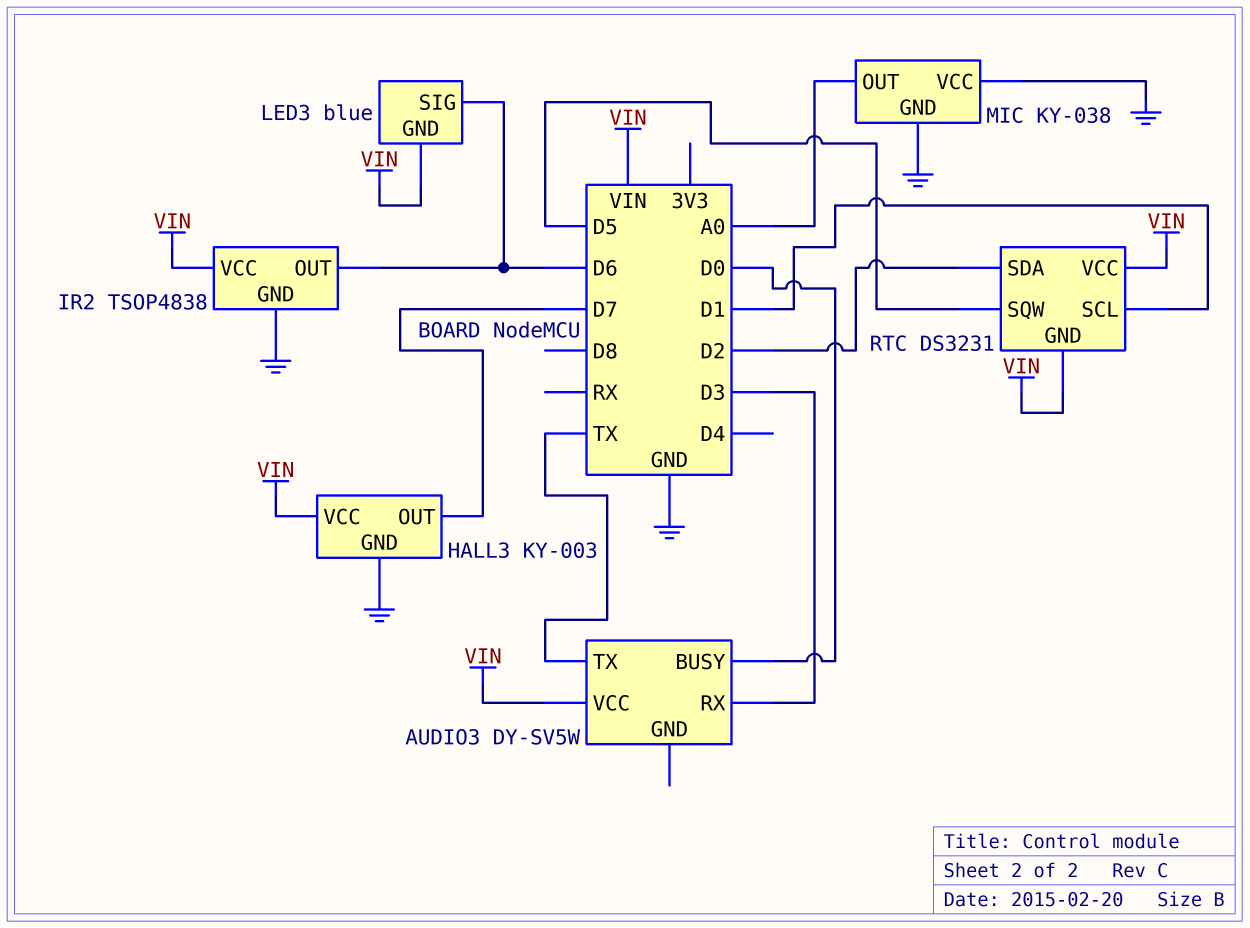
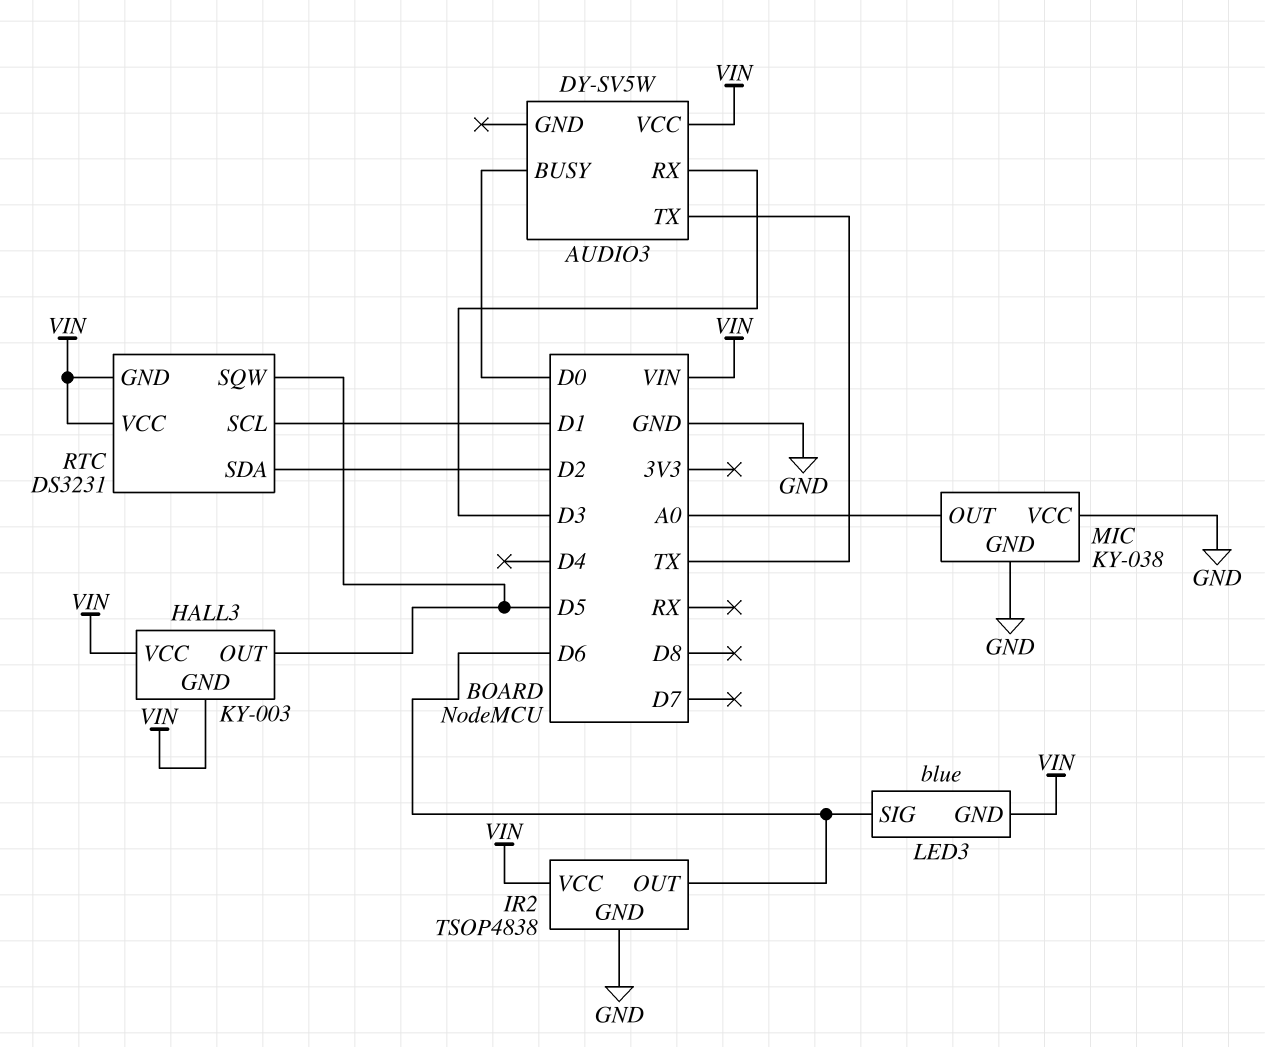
HALL3 pin GND: GND -> VIN
HALL3 pin OUT: D7 -> D5

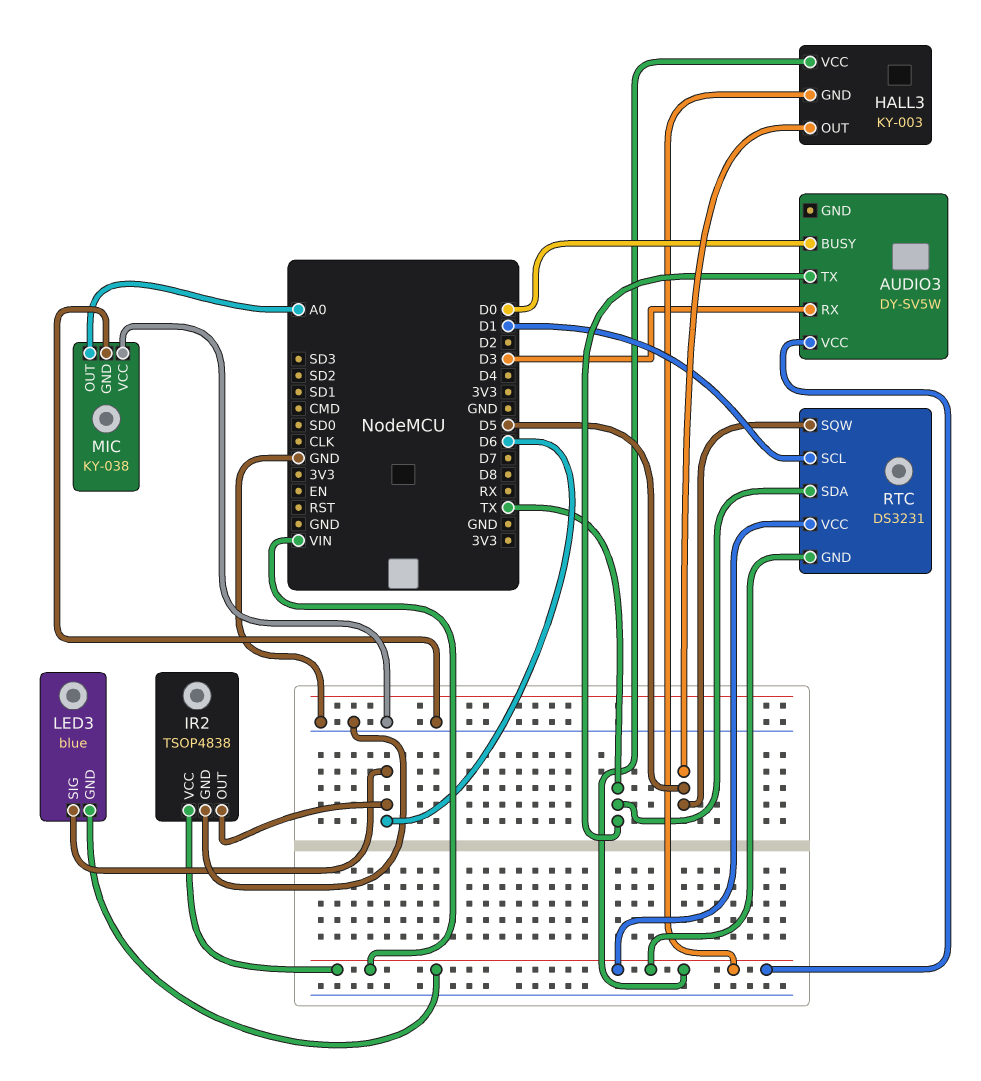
RTC pin SDA: D2 -> TX

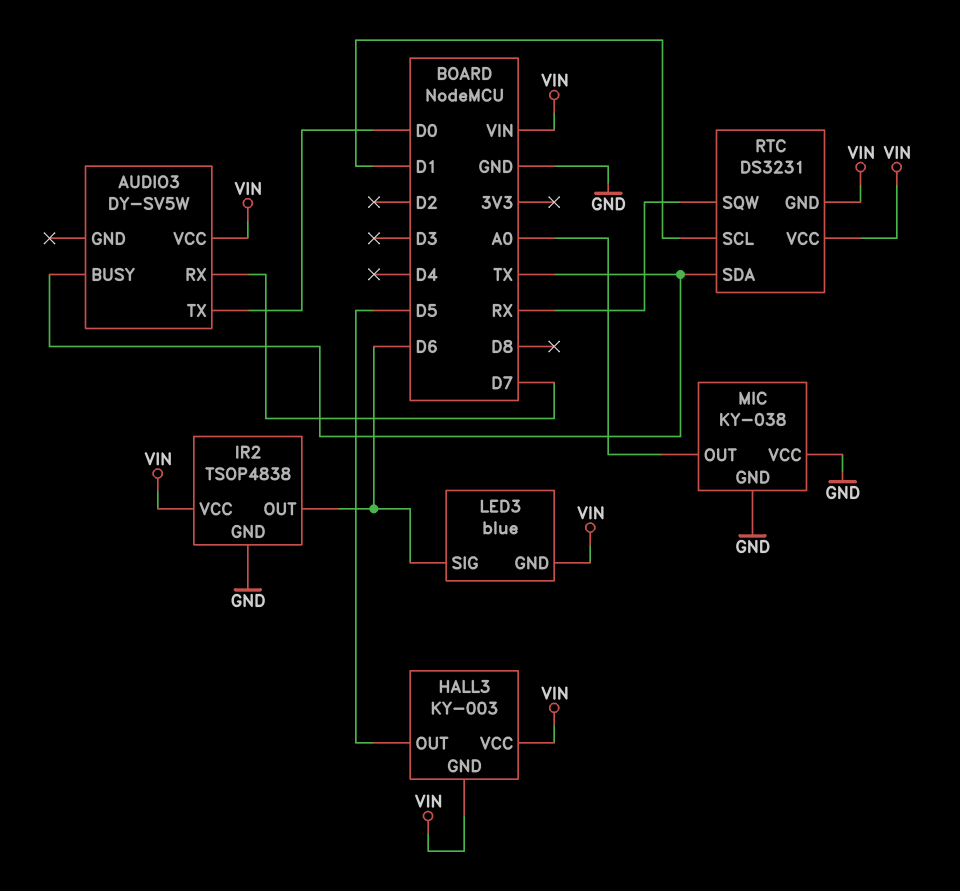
AUDIO3 pin BUSY: D0 -> TX
AUDIO3 pin RX: D3 -> D7
AUDIO3 pin TX: TX -> D0
RTC pin SQW: D5 -> RX

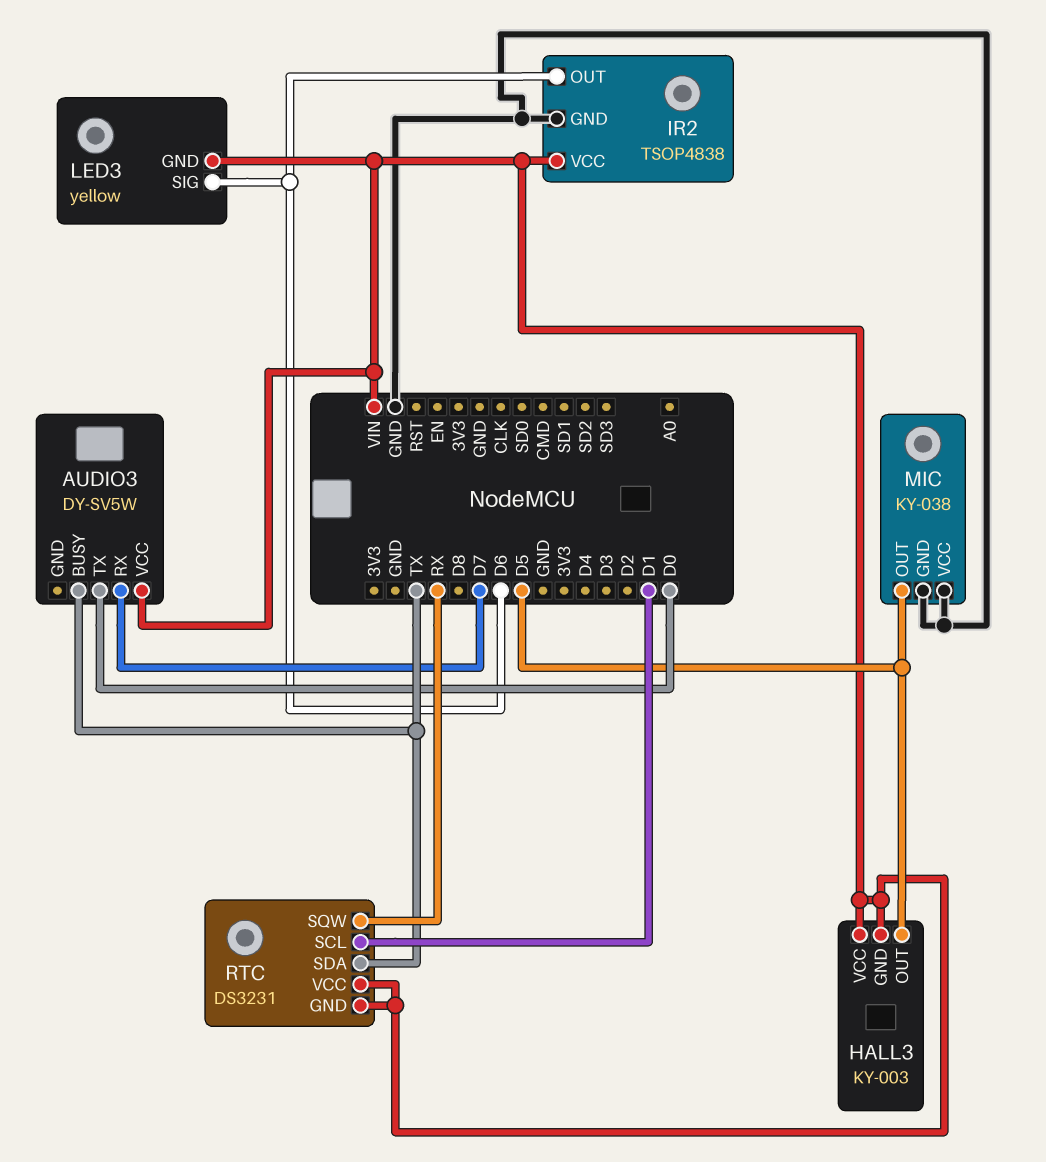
LED3: blue -> yellow
MIC pin OUT: A0 -> D5

